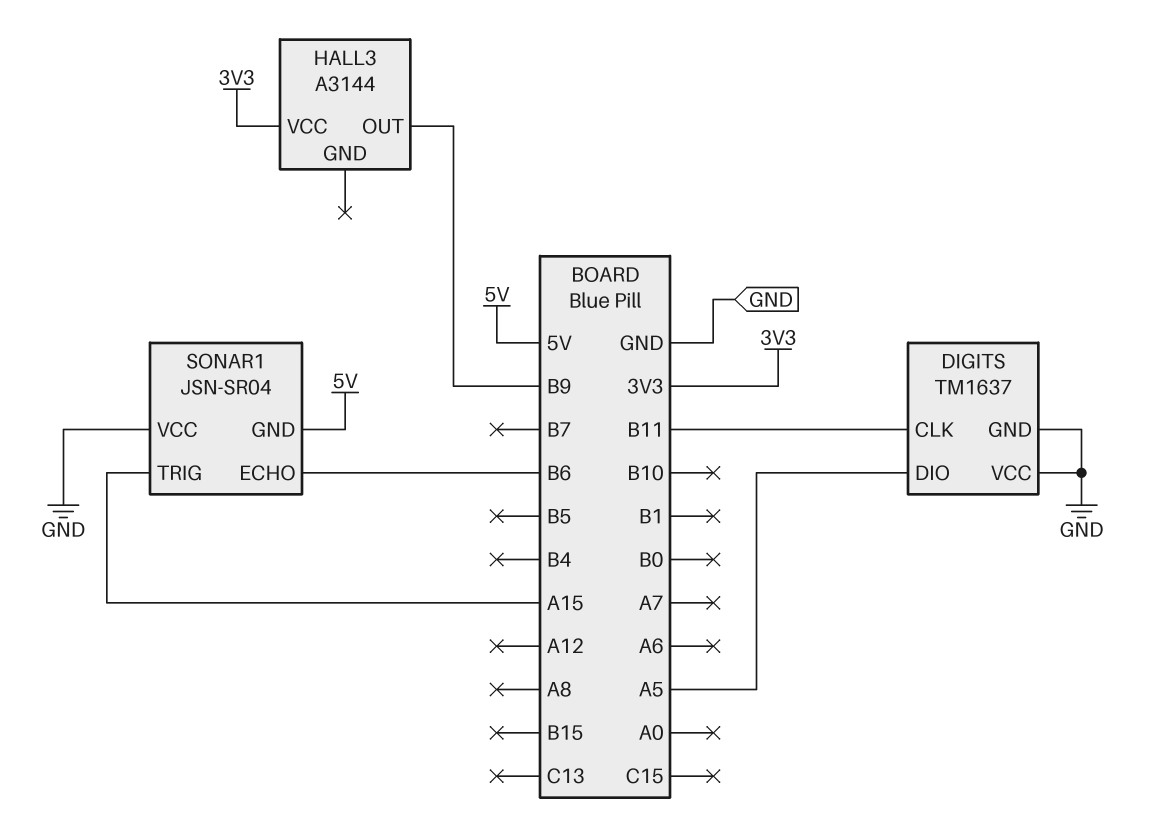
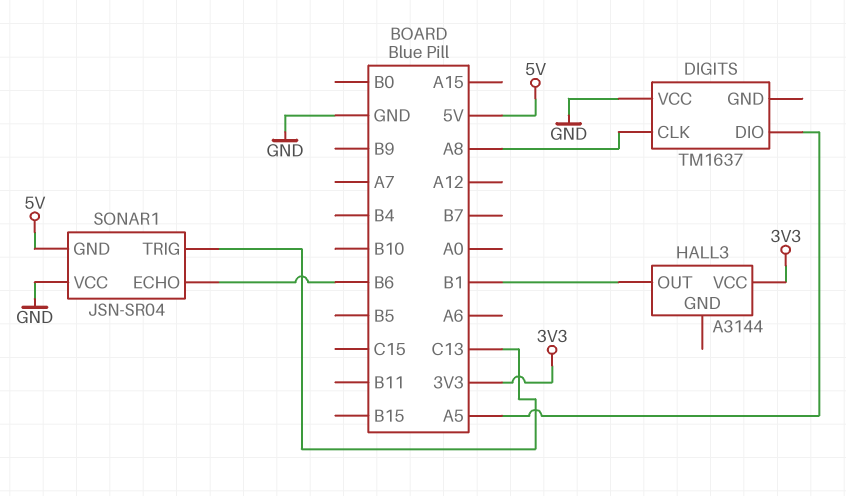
DIGITS pin CLK: B11 -> A8
DIGITS pin GND: GND -> none
HALL3 pin OUT: B9 -> B1
SONAR1 pin TRIG: A15 -> C13

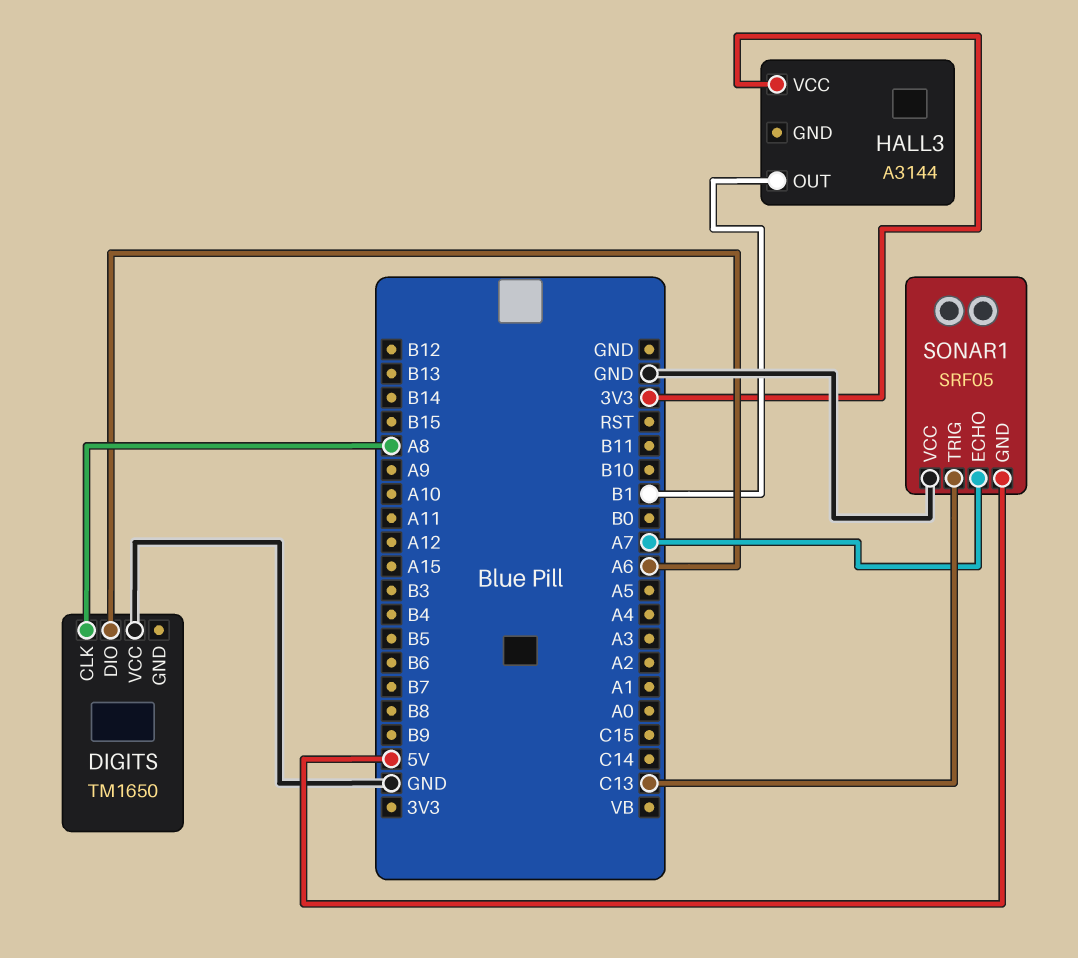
DIGITS: TM1637 -> TM1650
DIGITS pin DIO: A5 -> A6
SONAR1: JSN-SR04 -> SRF05
SONAR1 pin ECHO: B6 -> A7

